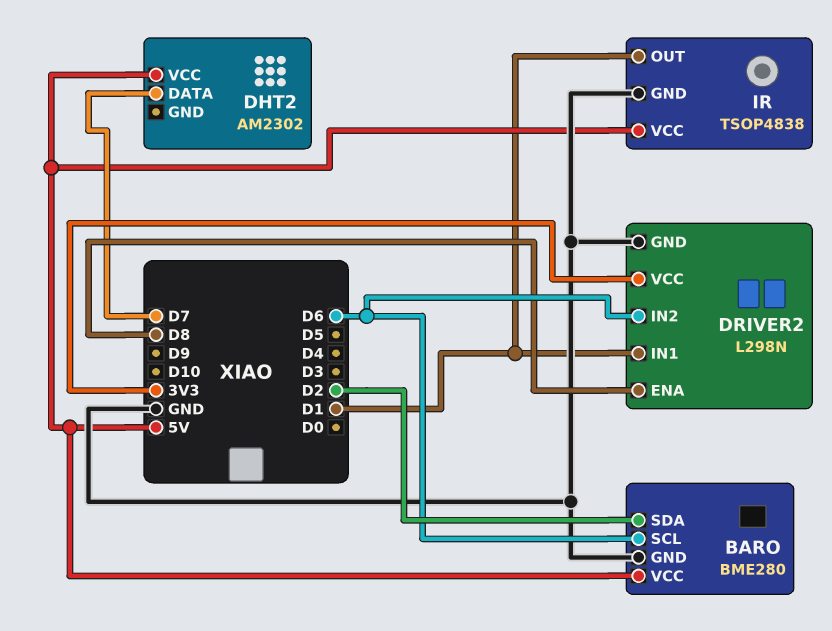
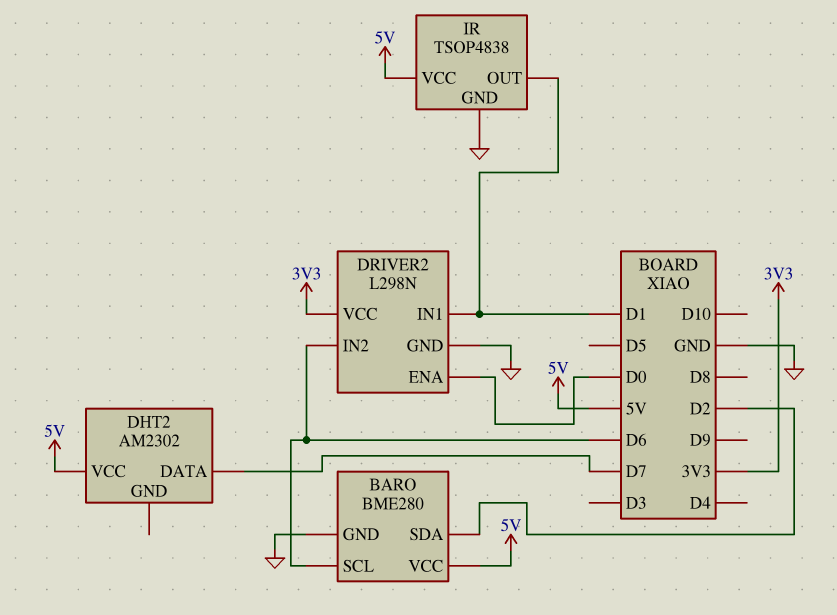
DRIVER2 pin ENA: D8 -> D0

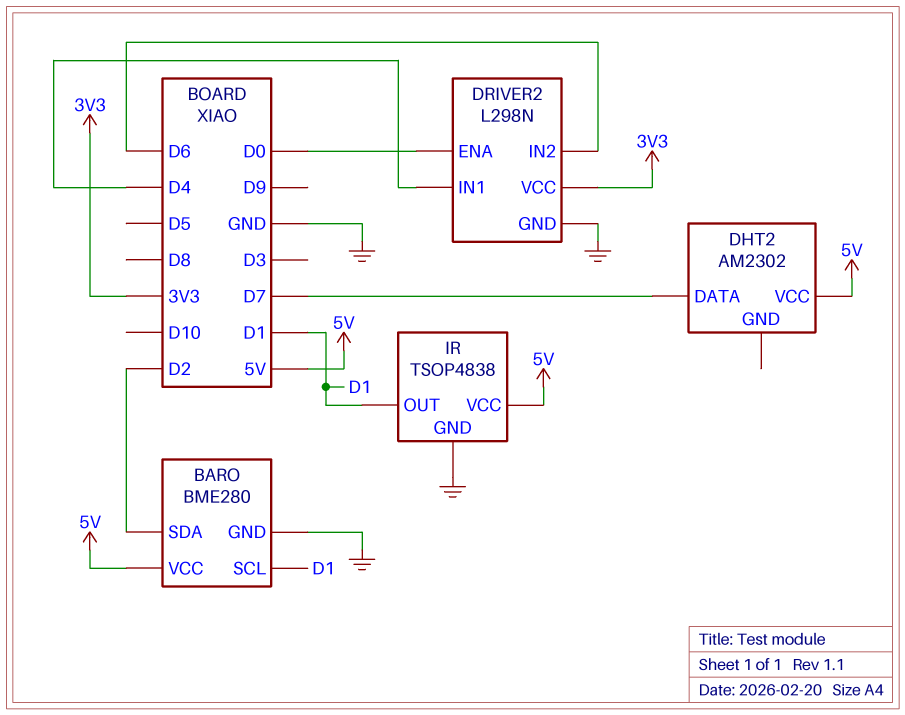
BARO pin SCL: D6 -> D1
DRIVER2 pin IN1: D1 -> D4

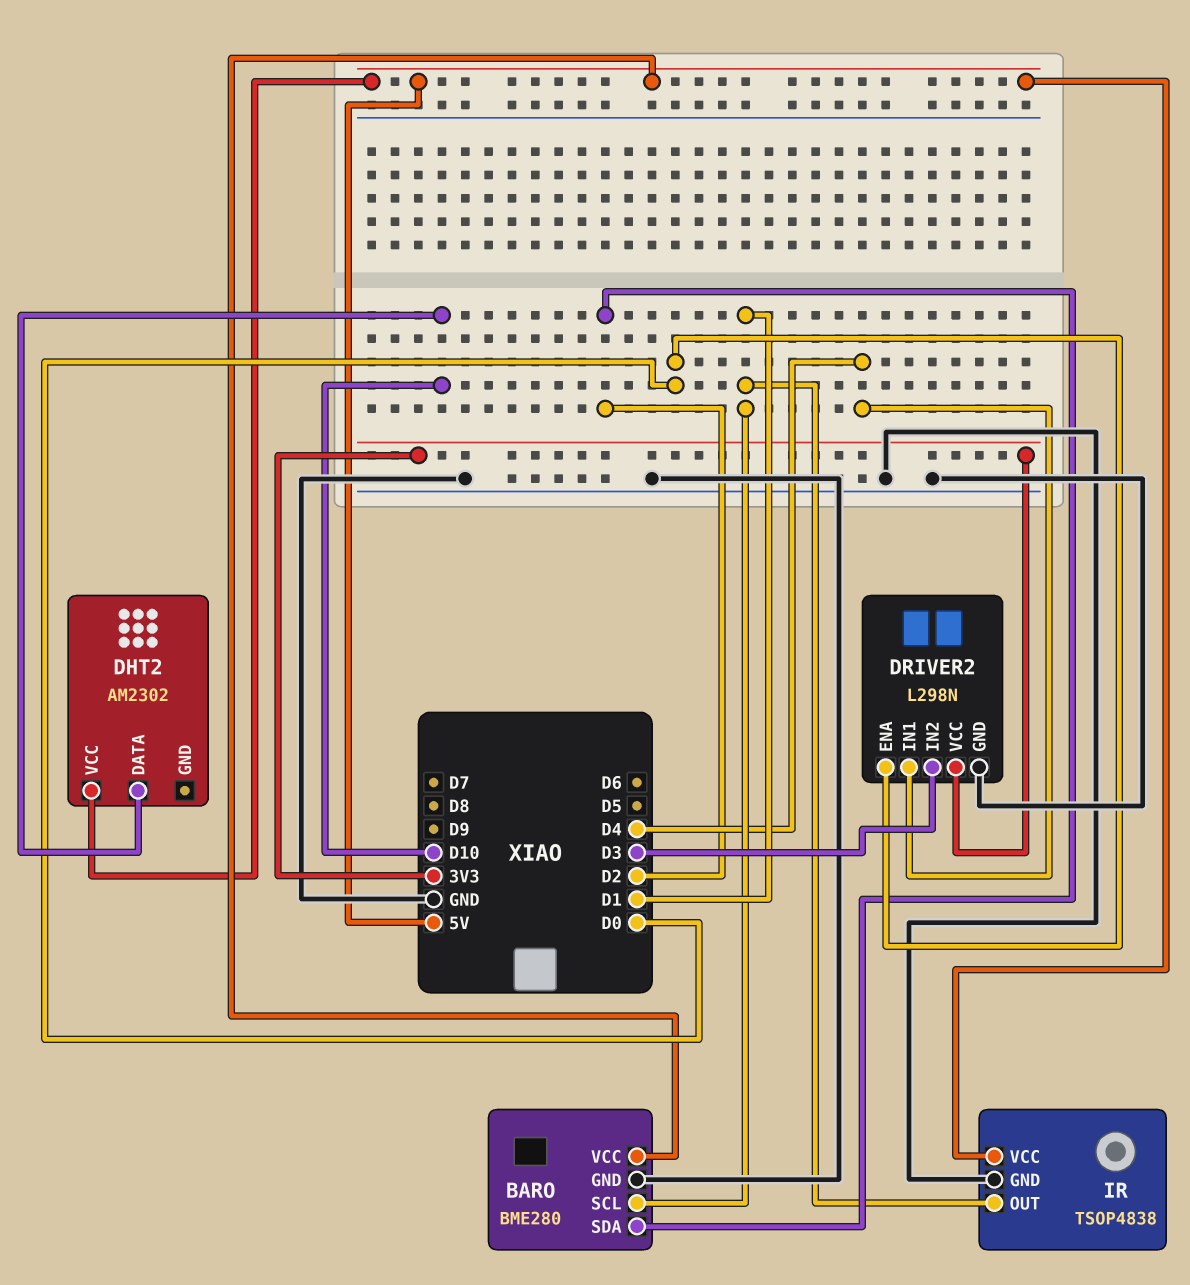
DHT2 pin DATA: D7 -> D10
DRIVER2 pin IN2: D6 -> D3

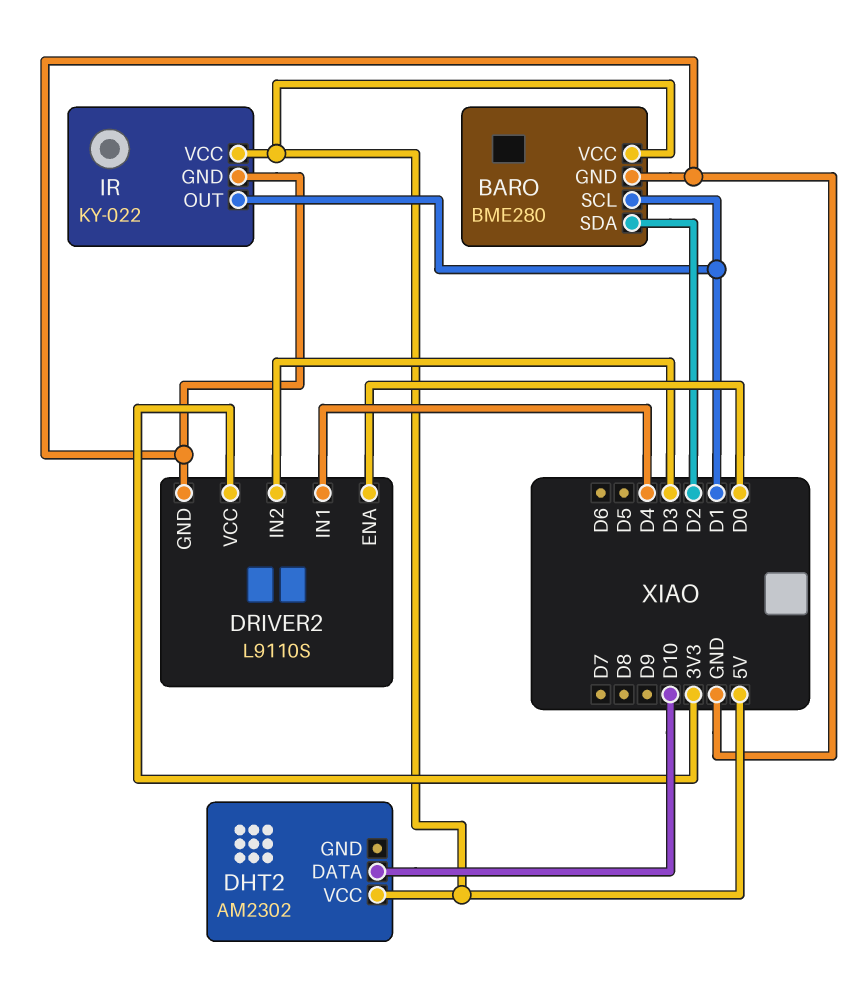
DRIVER2: L298N -> L9110S
IR: TSOP4838 -> KY-022

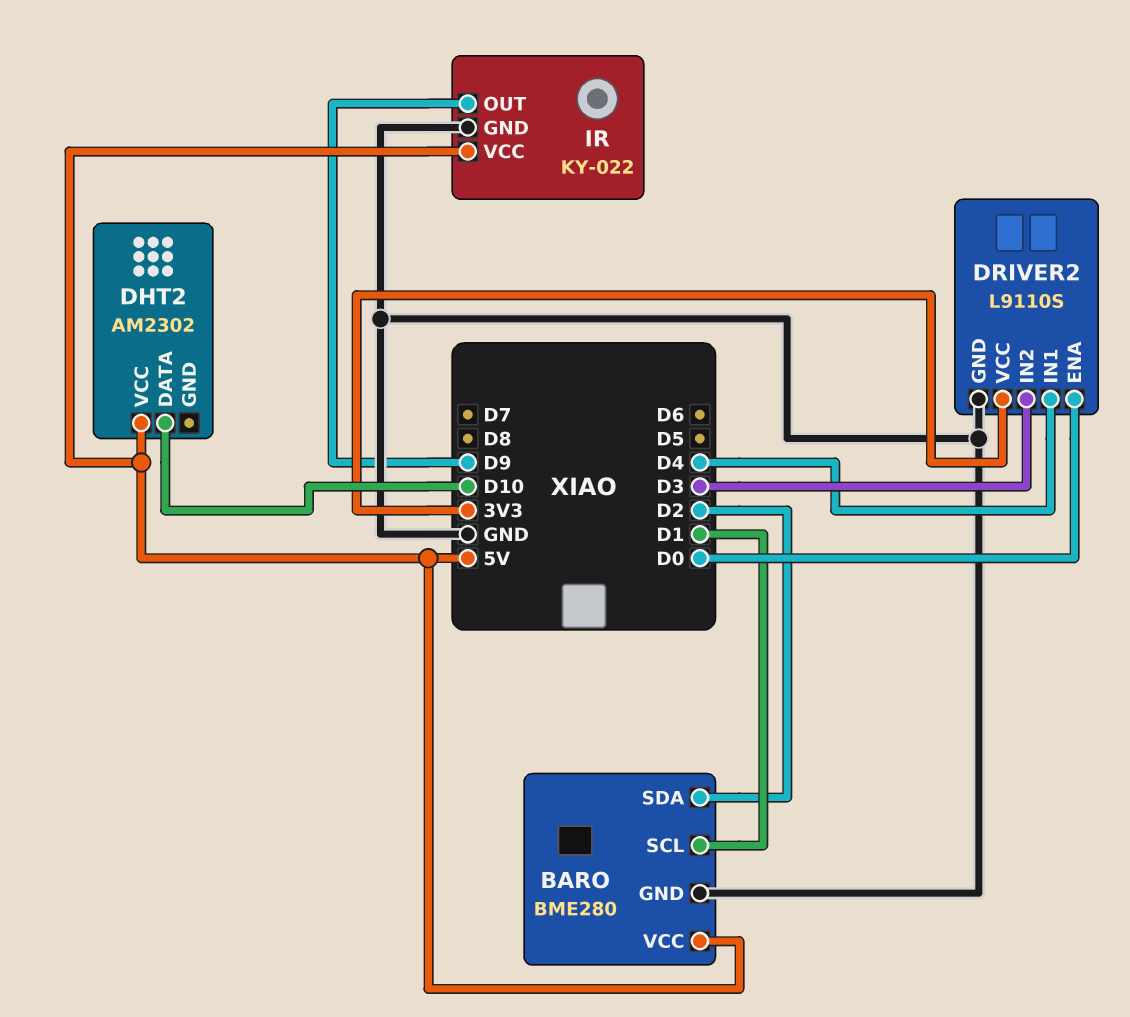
IR pin OUT: D1 -> D9

